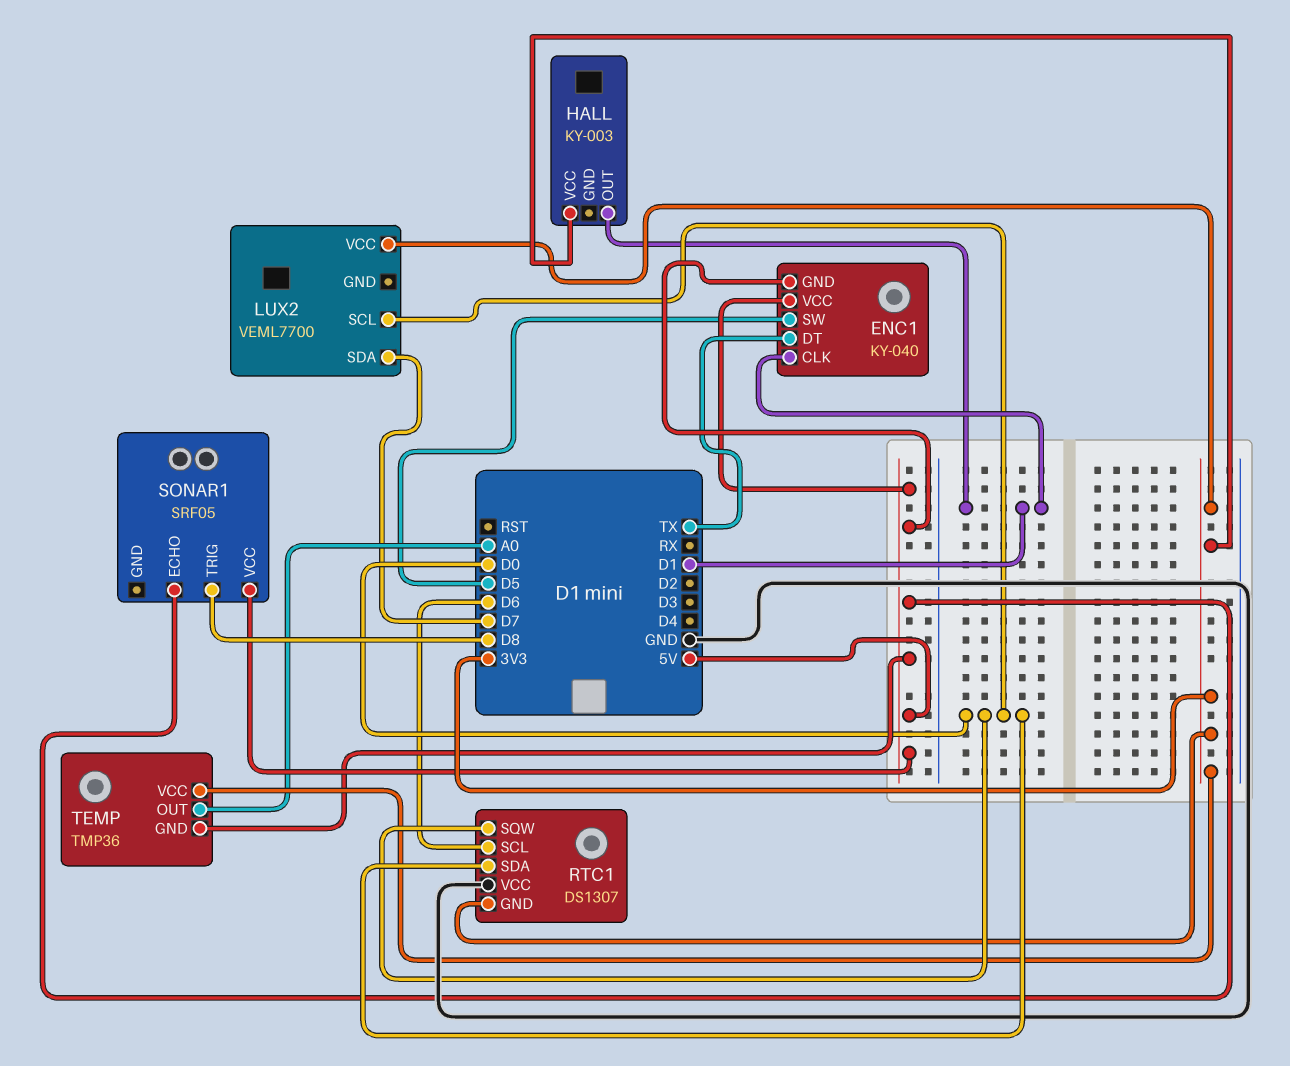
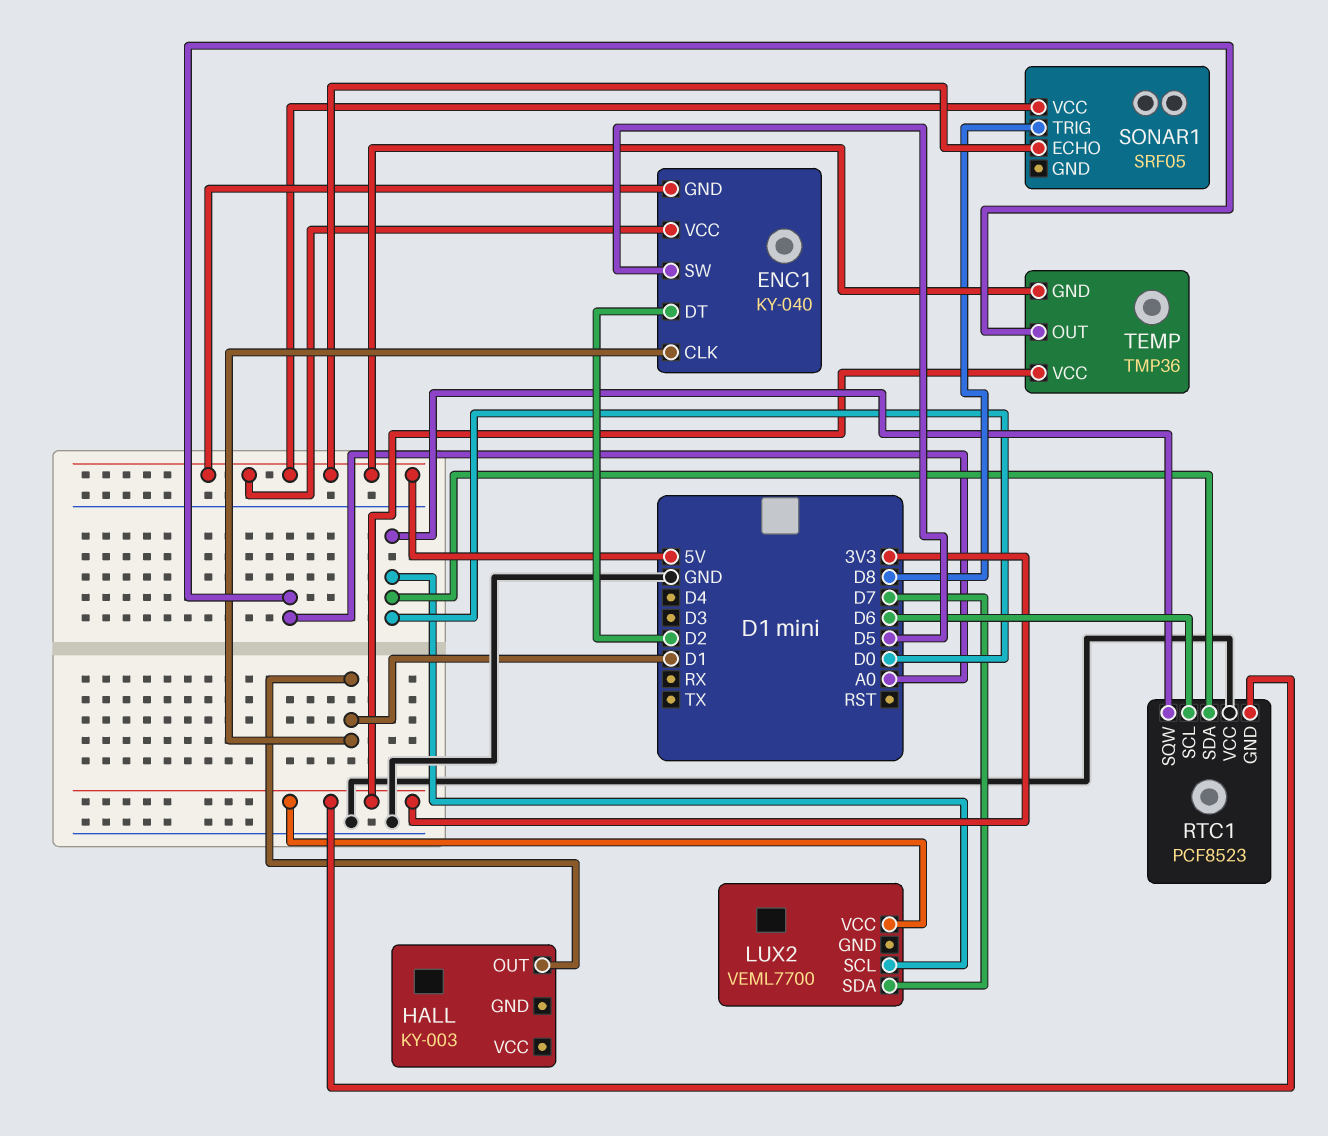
ENC1 pin DT: TX -> D2
HALL pin VCC: 3V3 -> none
RTC1: DS1307 -> PCF8523

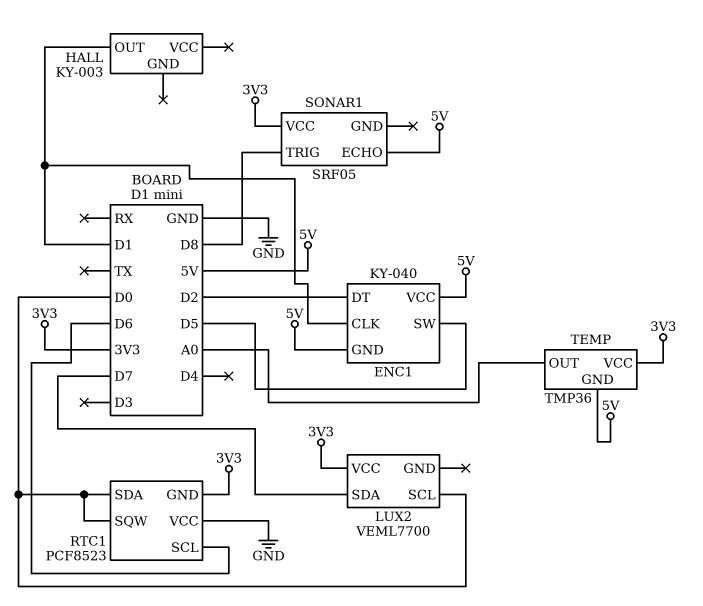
SONAR1 pin VCC: 5V -> 3V3

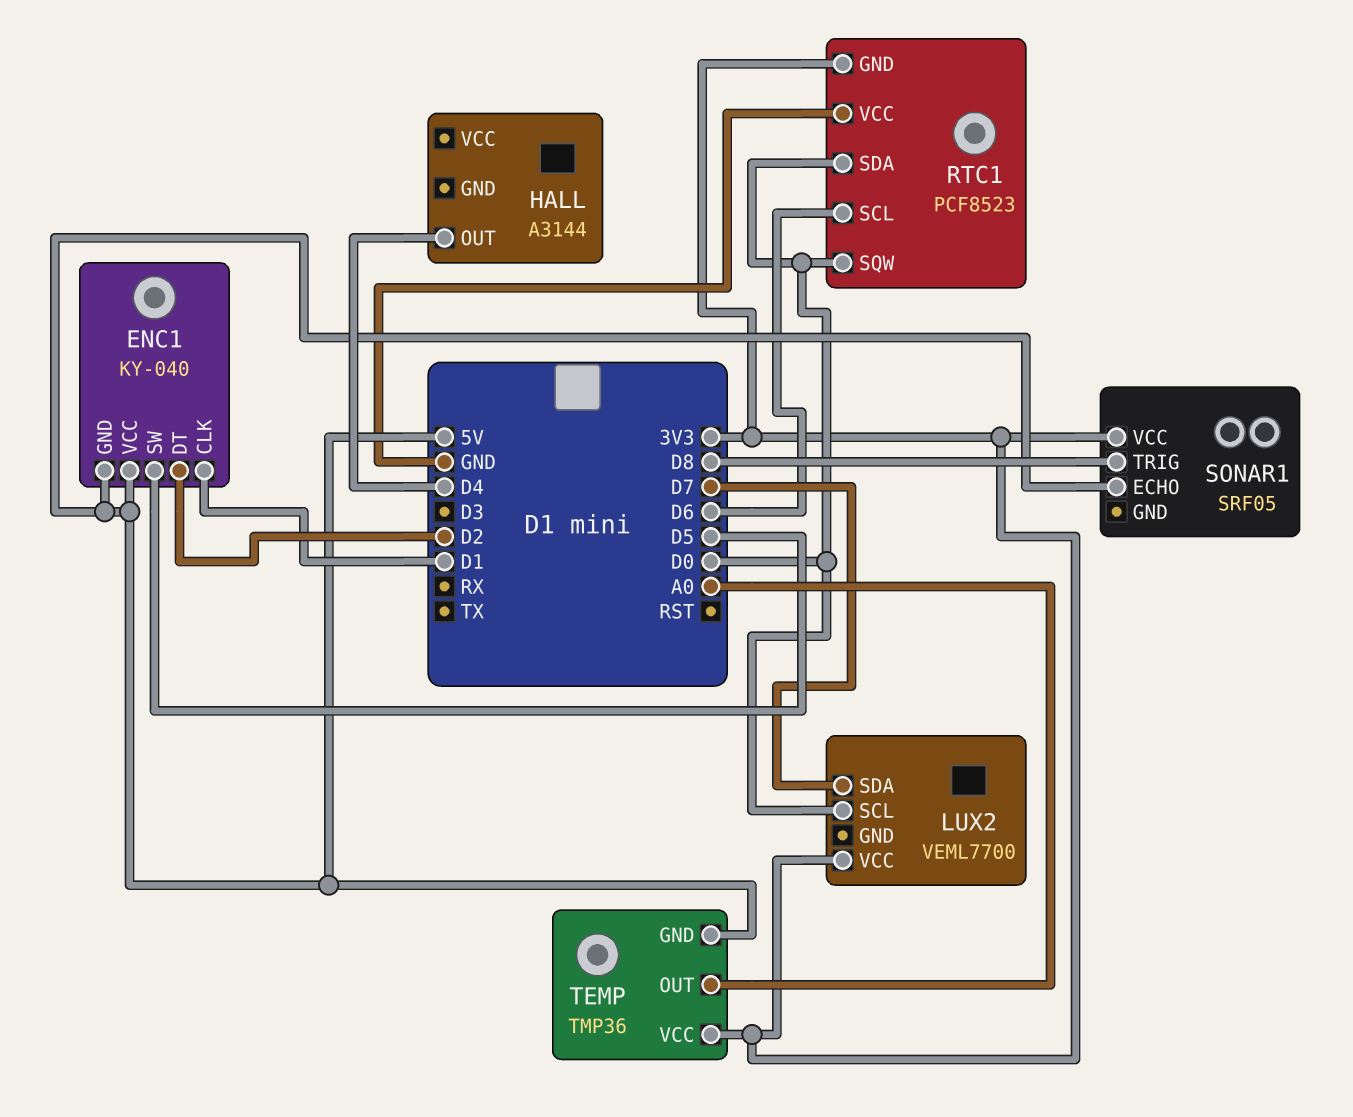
HALL: KY-003 -> A3144
HALL pin OUT: D1 -> D4

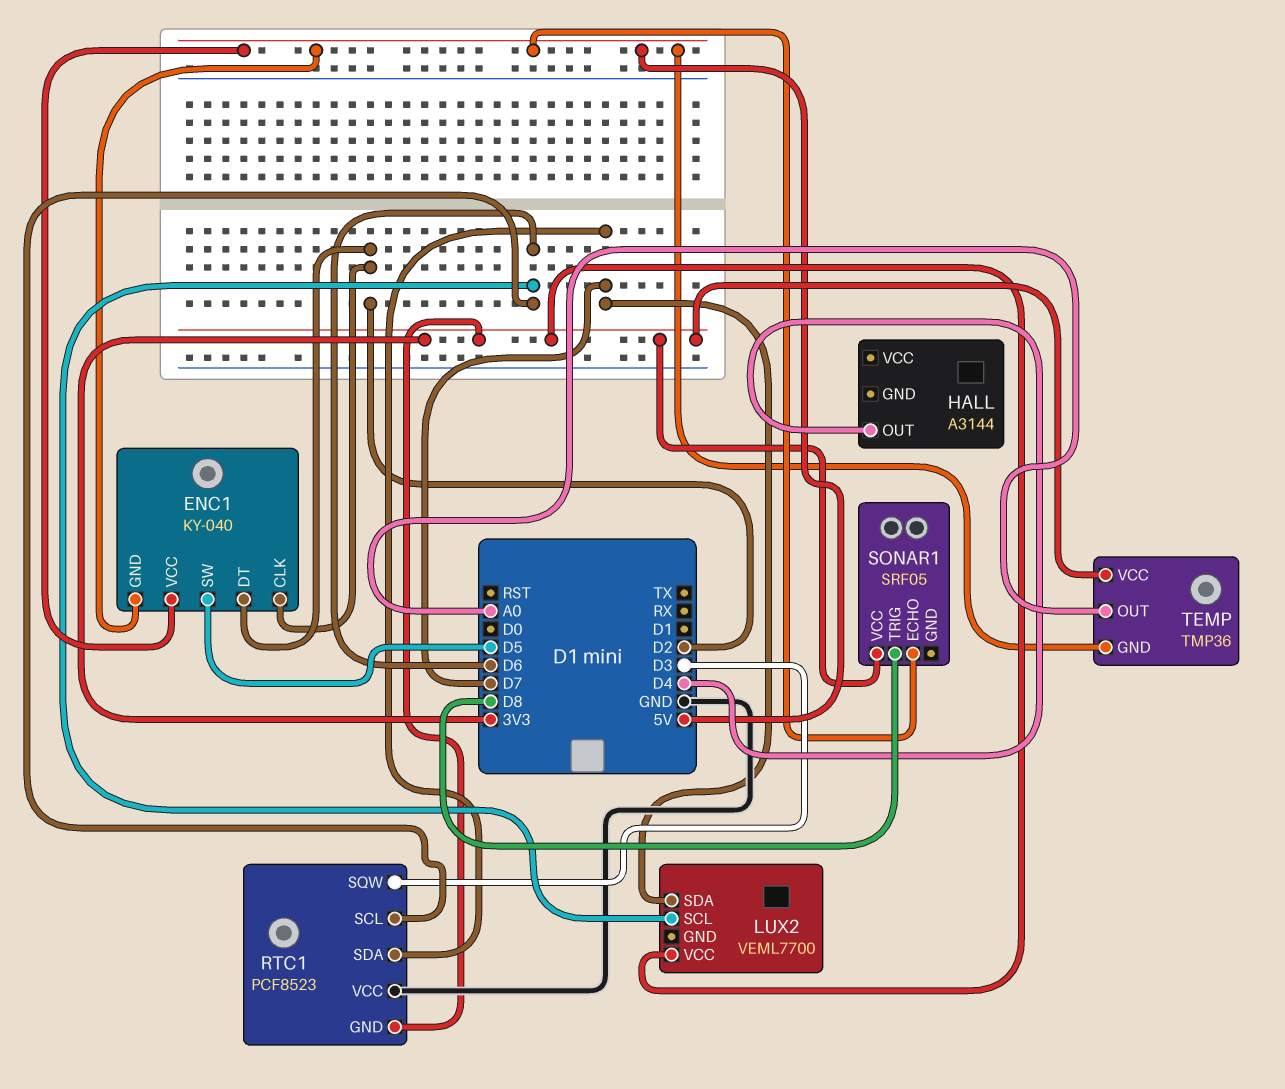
ENC1 pin CLK: D1 -> D2
LUX2 pin SCL: D0 -> D6
RTC1 pin SDA: D0 -> D7
RTC1 pin SQW: D0 -> D3

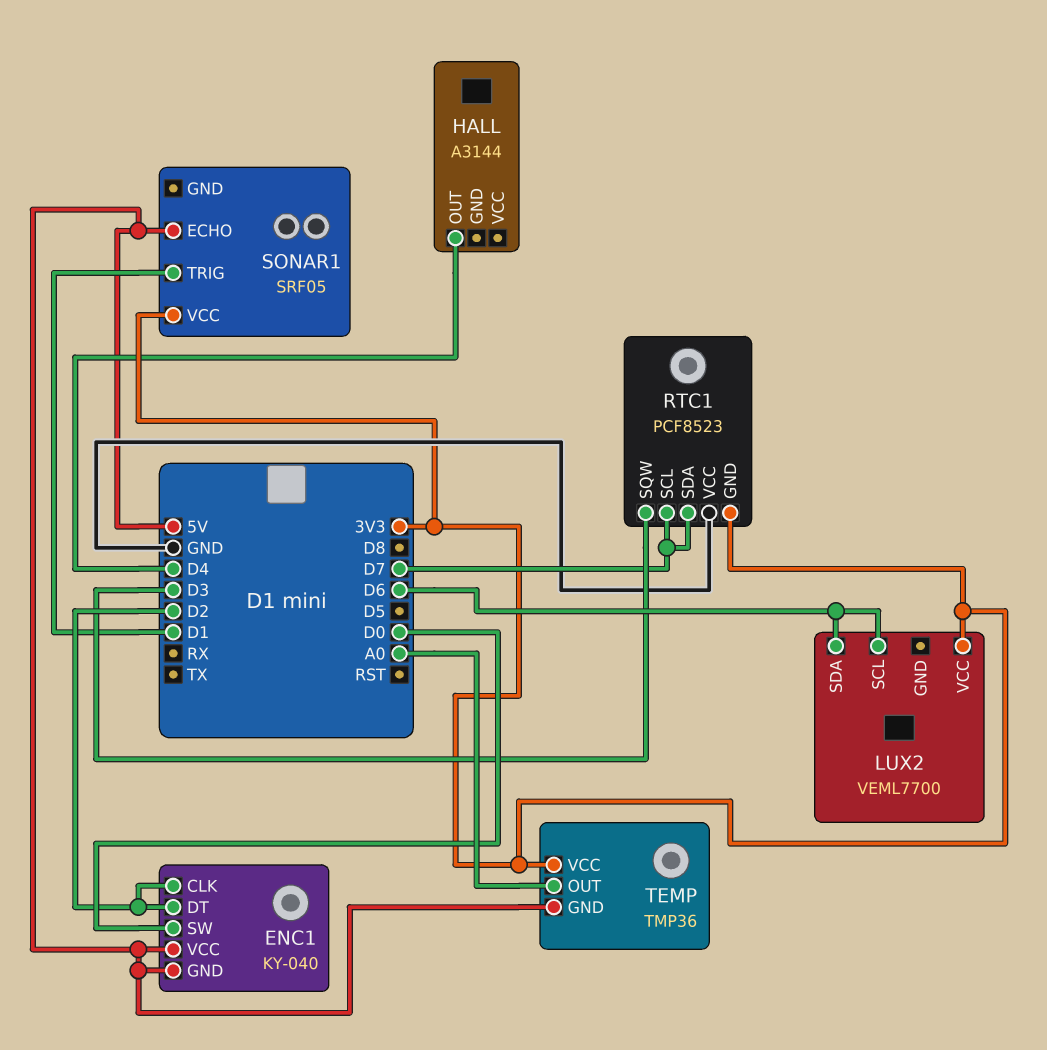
ENC1 pin SW: D5 -> D0
LUX2 pin SDA: D7 -> D6
RTC1 pin SCL: D6 -> D7
SONAR1 pin TRIG: D8 -> D1

